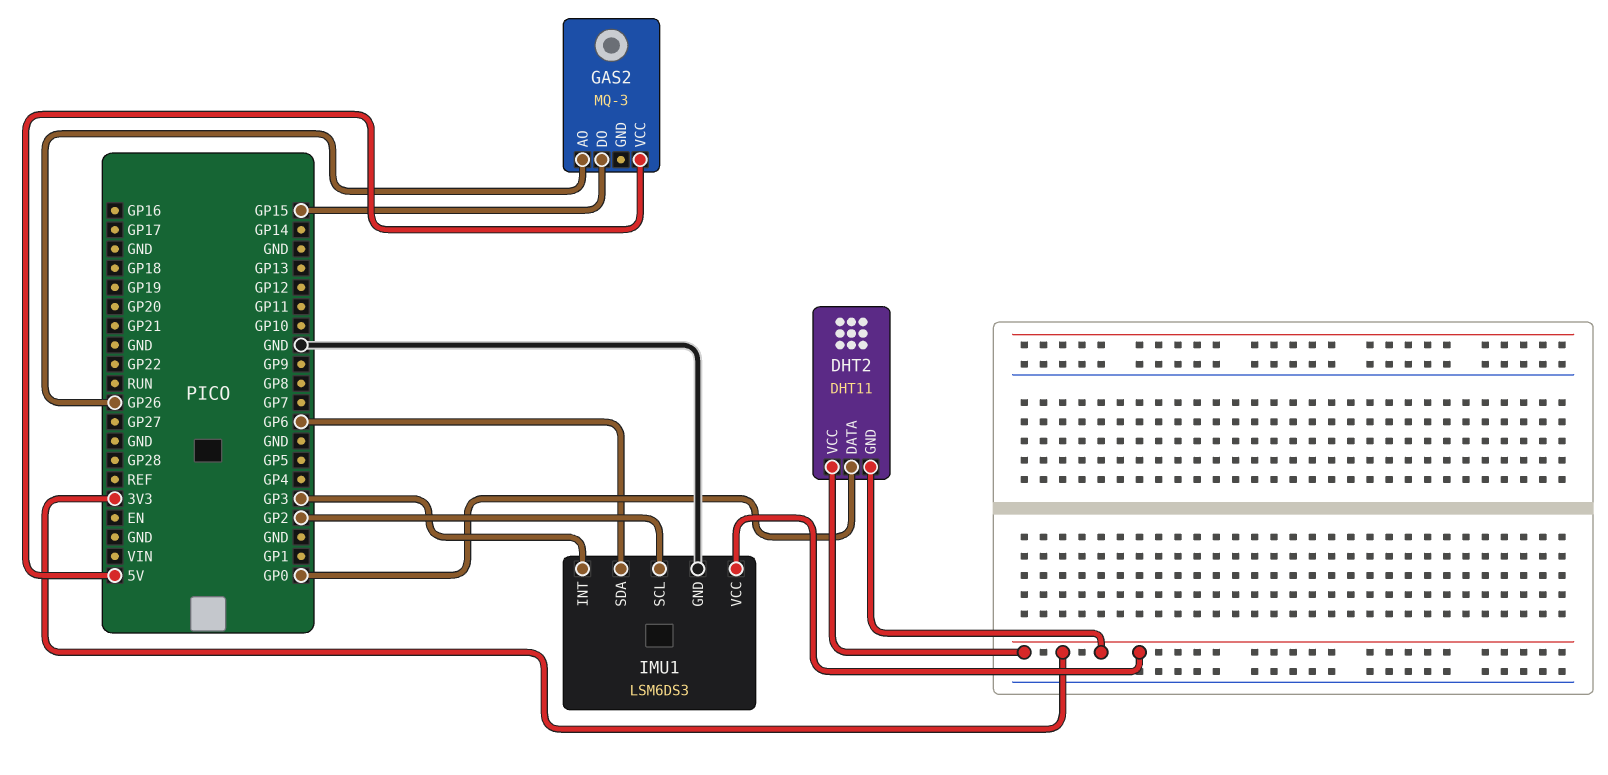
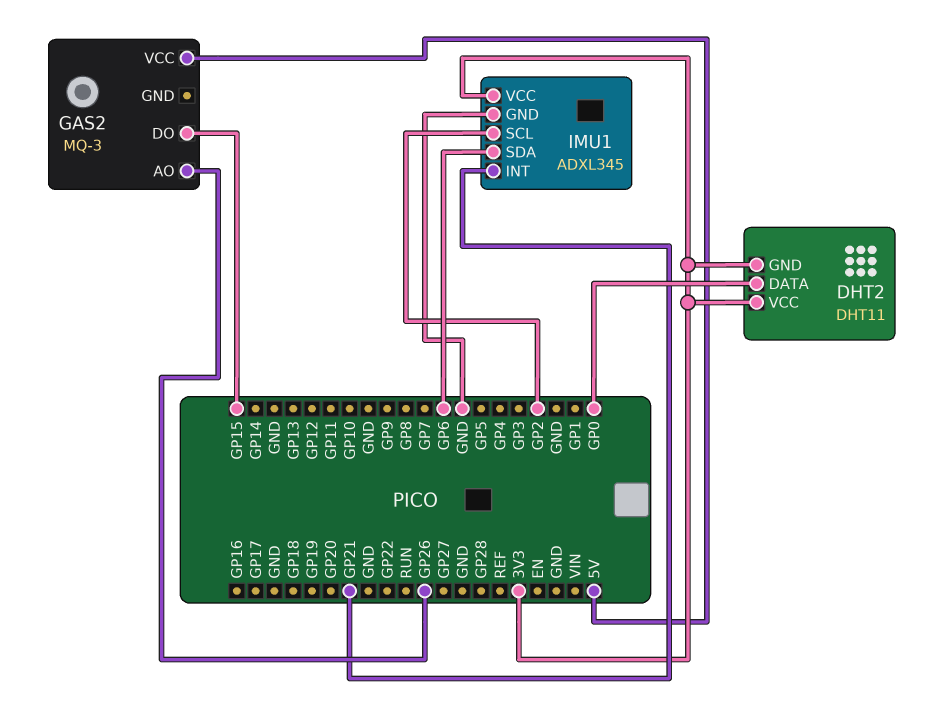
IMU1: LSM6DS3 -> ADXL345
IMU1 pin INT: GP3 -> GP21

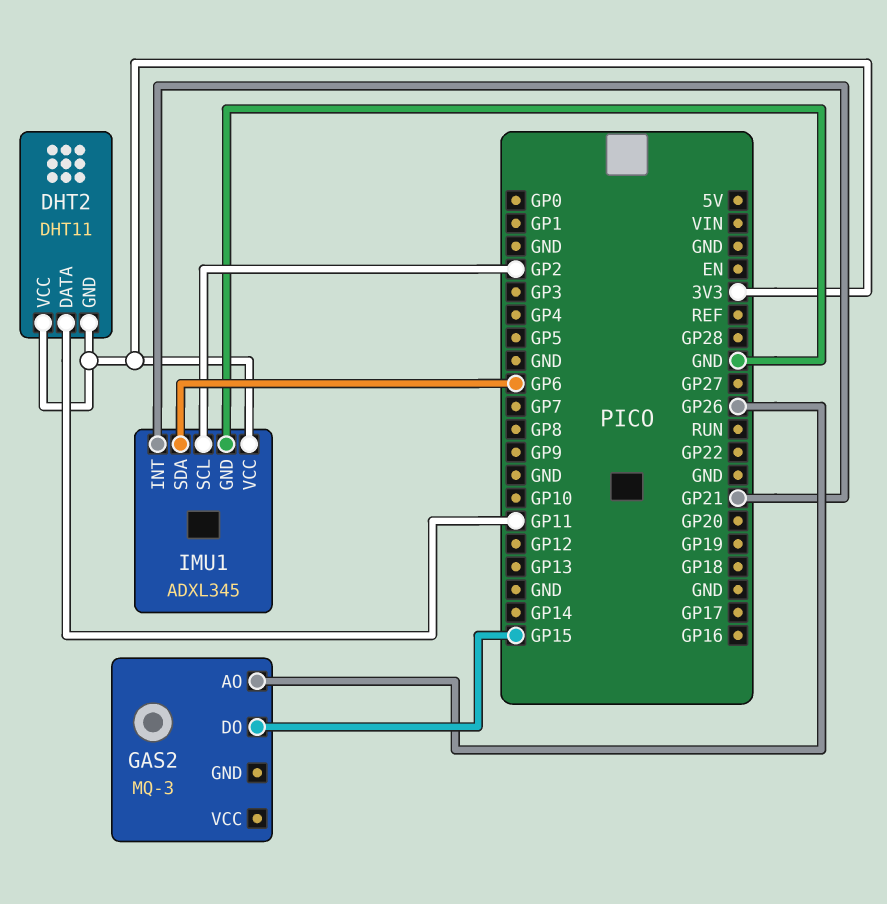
DHT2 pin DATA: GP0 -> GP11
GAS2 pin VCC: 5V -> none

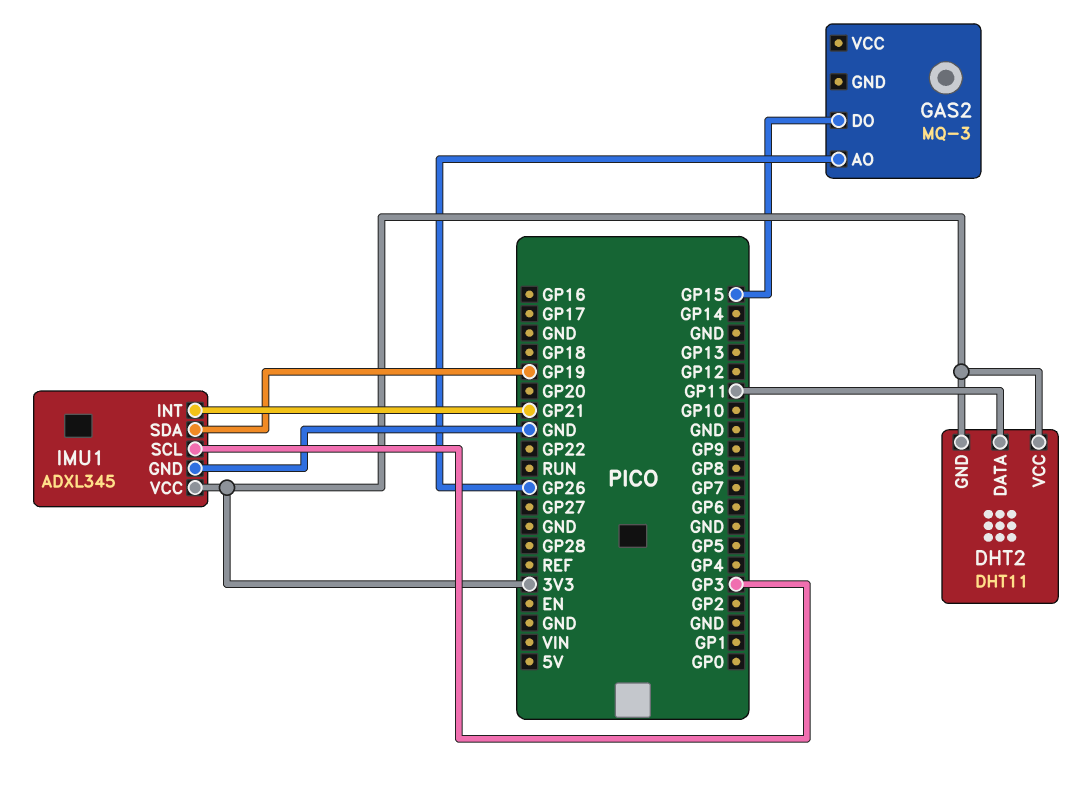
IMU1 pin SCL: GP2 -> GP3
IMU1 pin SDA: GP6 -> GP19

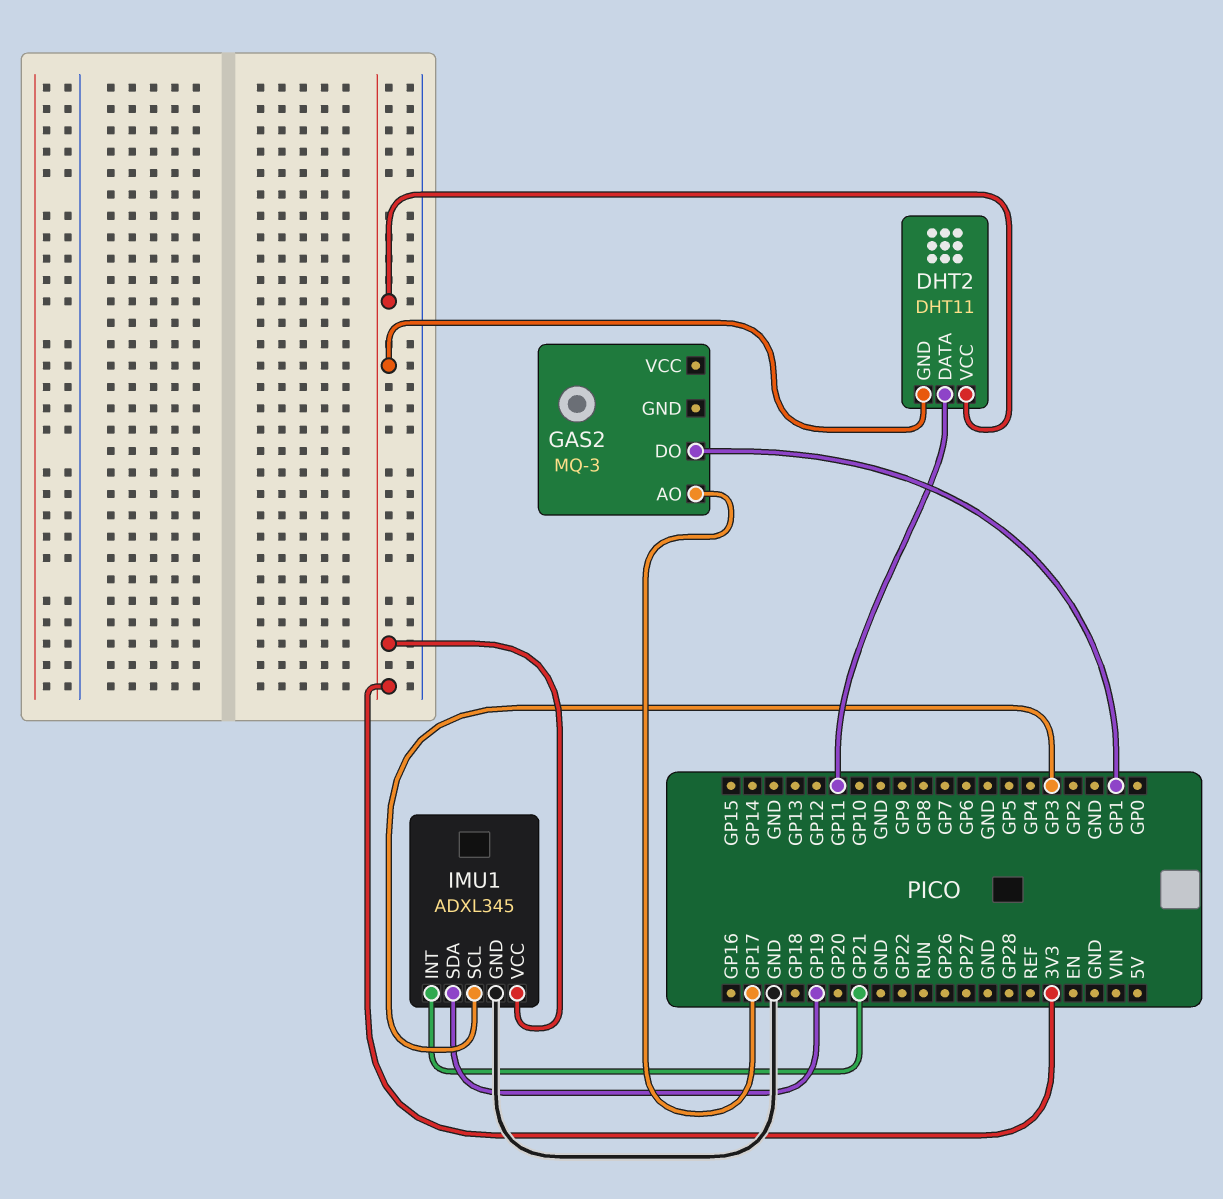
GAS2 pin AO: GP26 -> GP17
GAS2 pin DO: GP15 -> GP1

